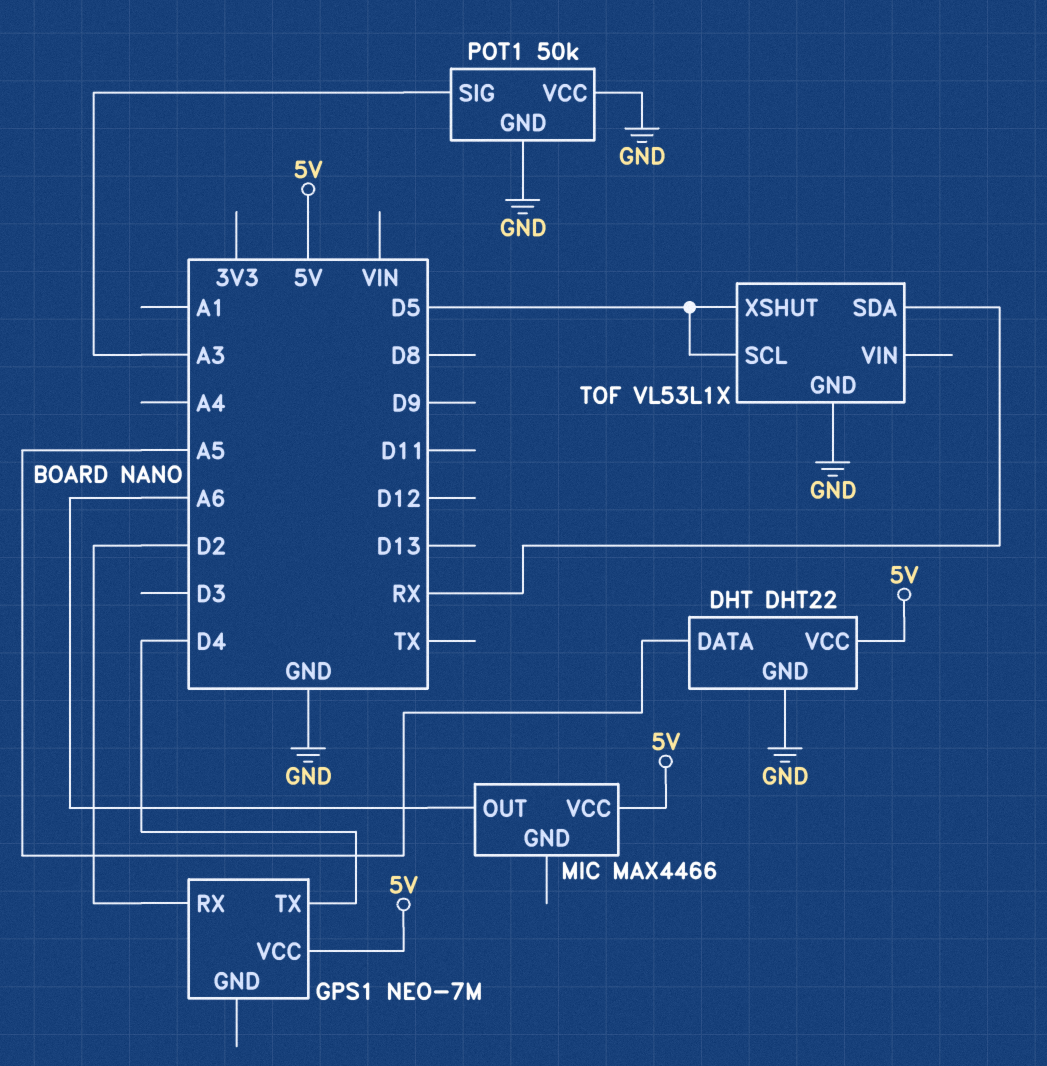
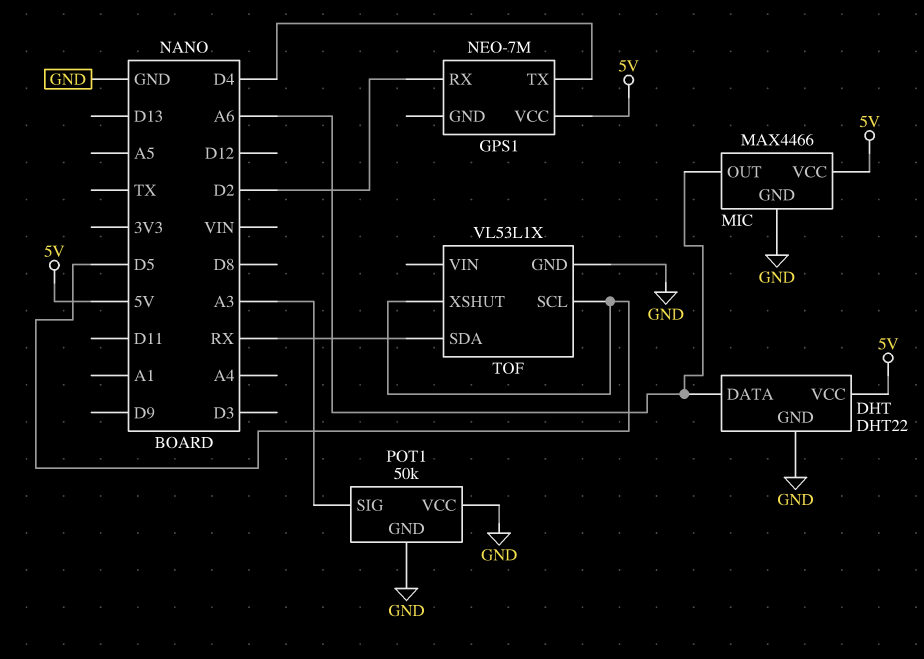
DHT pin DATA: A5 -> A6
MIC pin GND: none -> GND

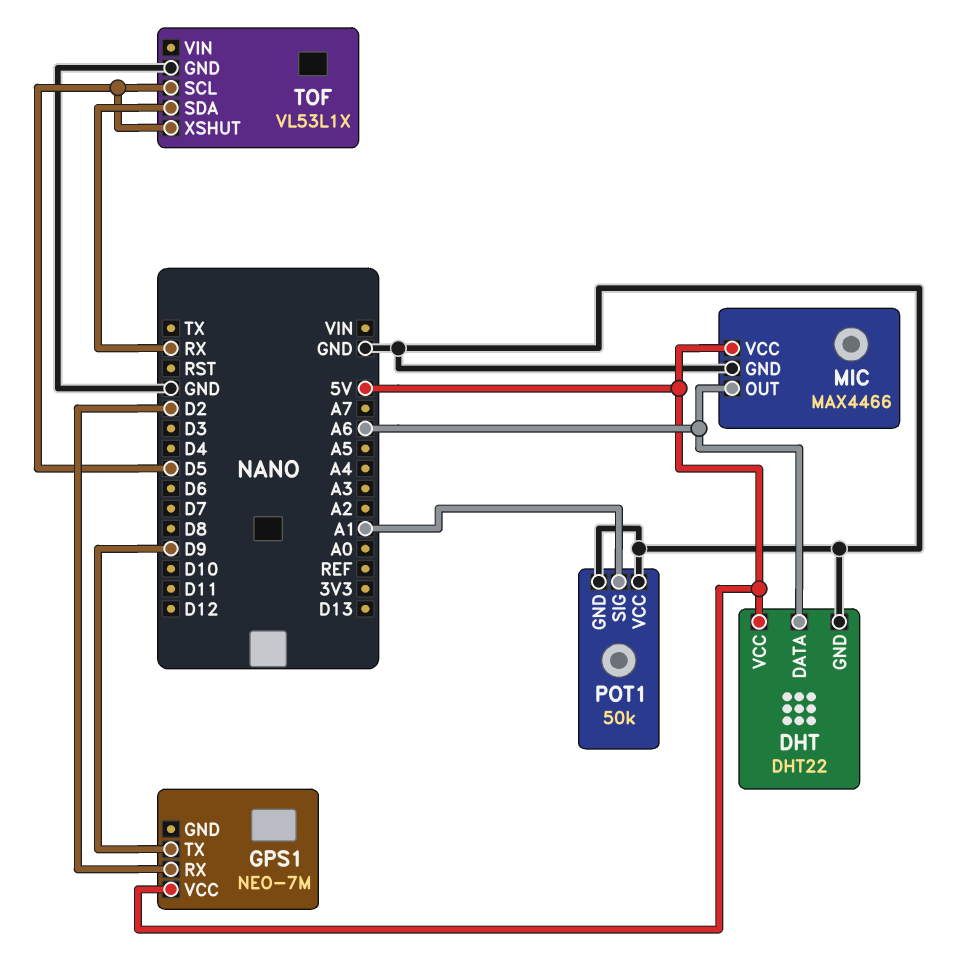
GPS1 pin TX: D4 -> D9
POT1 pin SIG: A3 -> A1

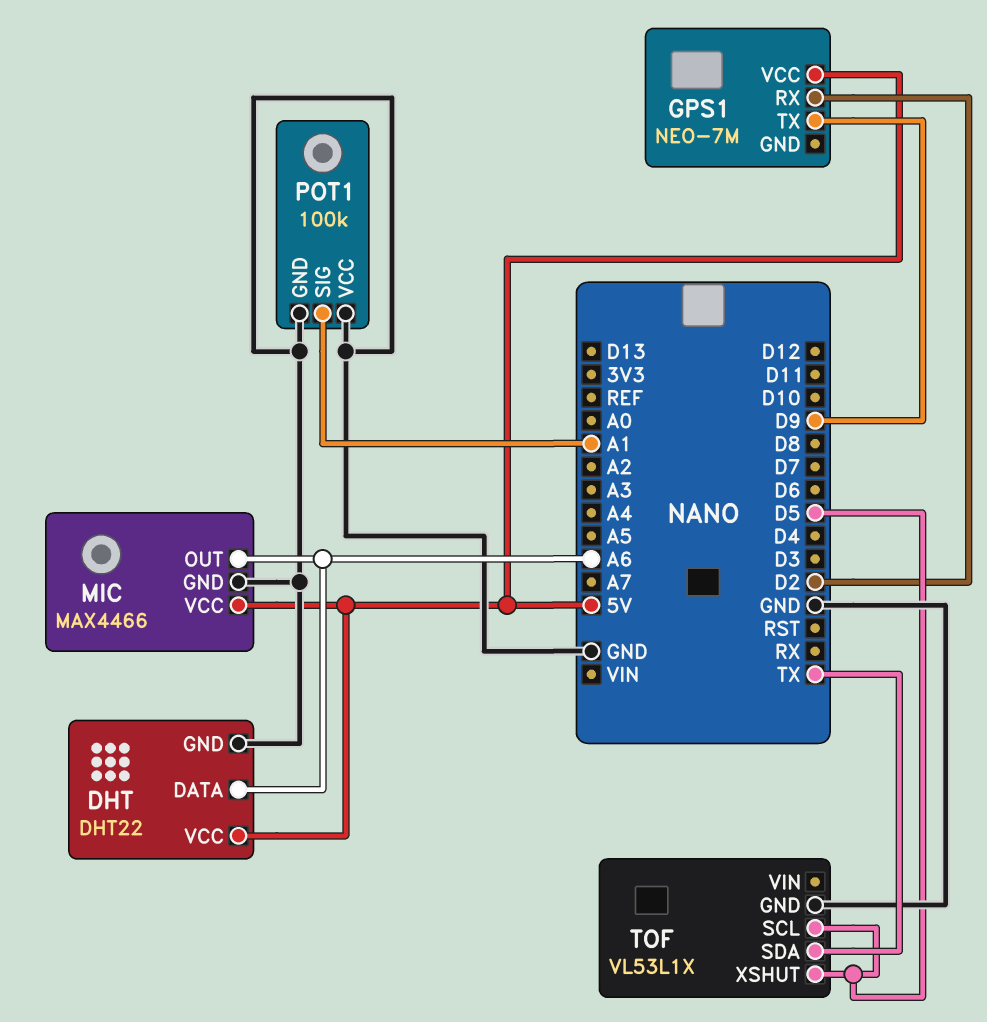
POT1: 50k -> 100k
TOF pin SDA: RX -> TX

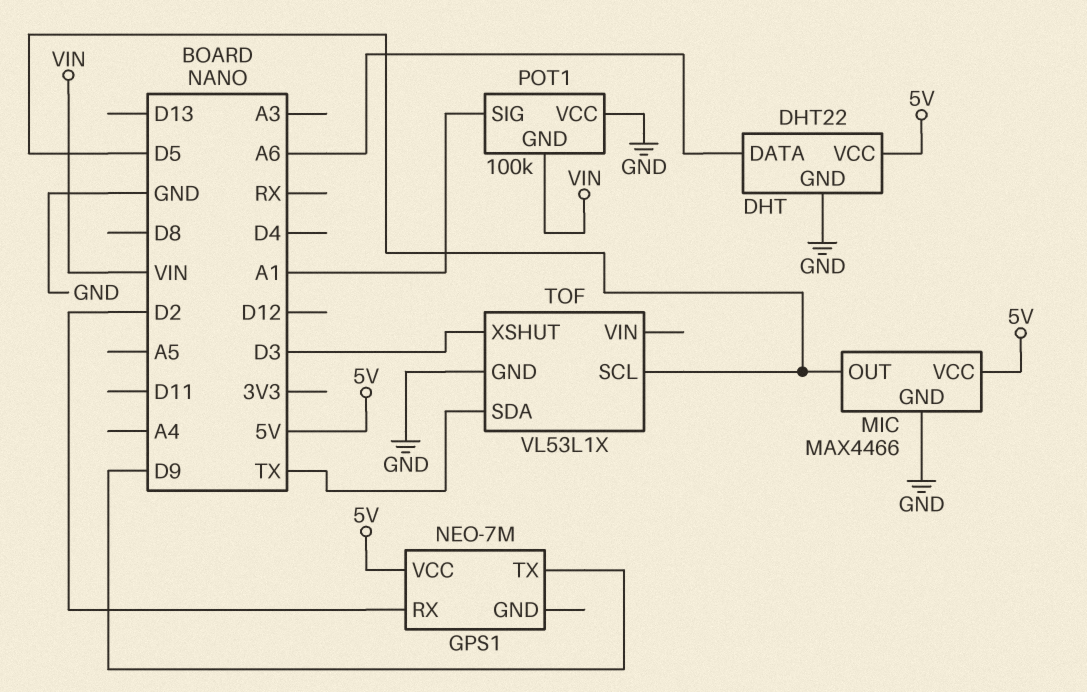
MIC pin OUT: A6 -> D5
POT1 pin GND: GND -> VIN
TOF pin XSHUT: D5 -> D3

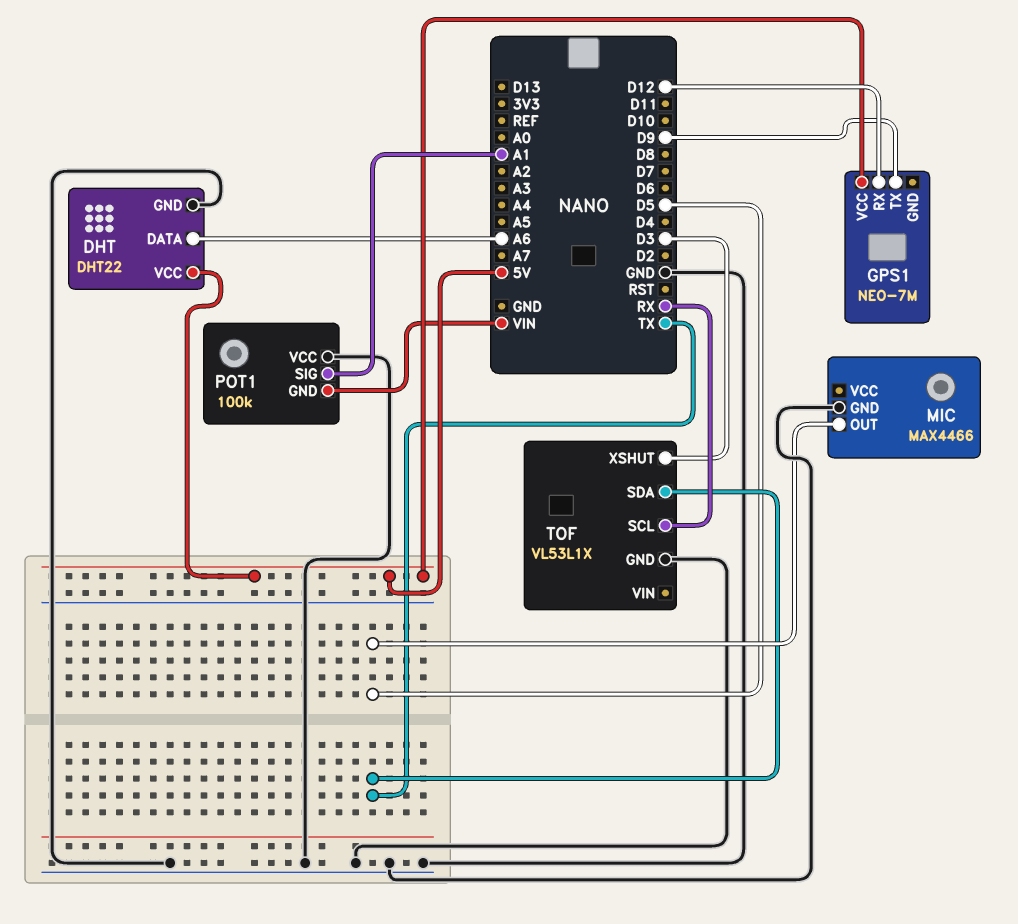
GPS1 pin RX: D2 -> D12
MIC pin VCC: 5V -> none
TOF pin SCL: D5 -> RX

